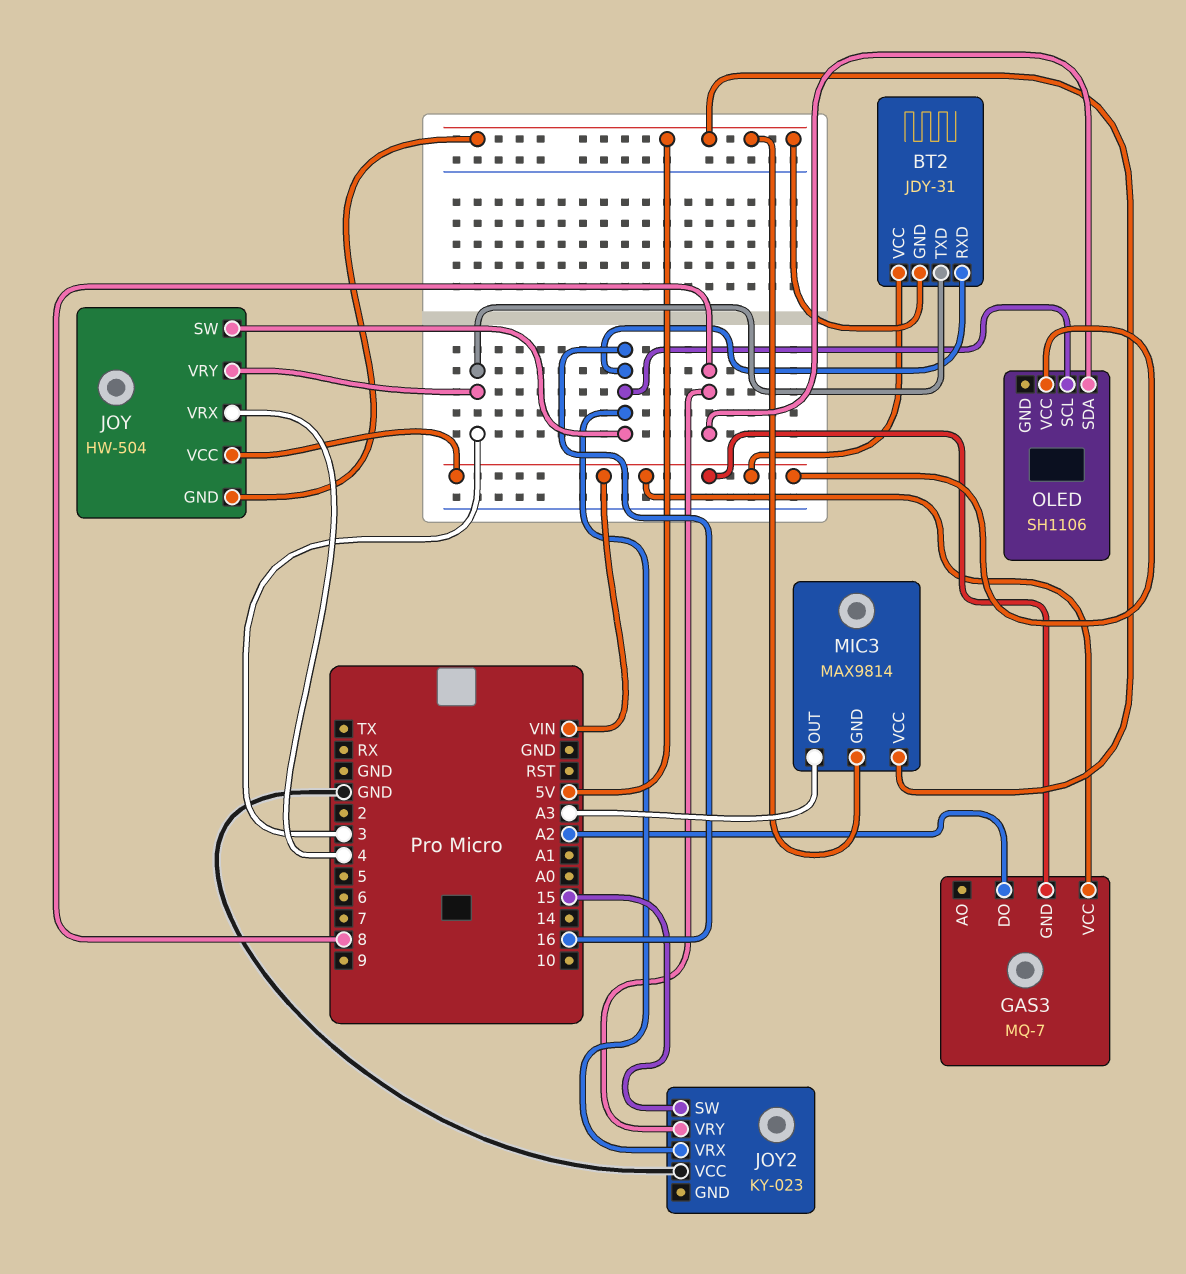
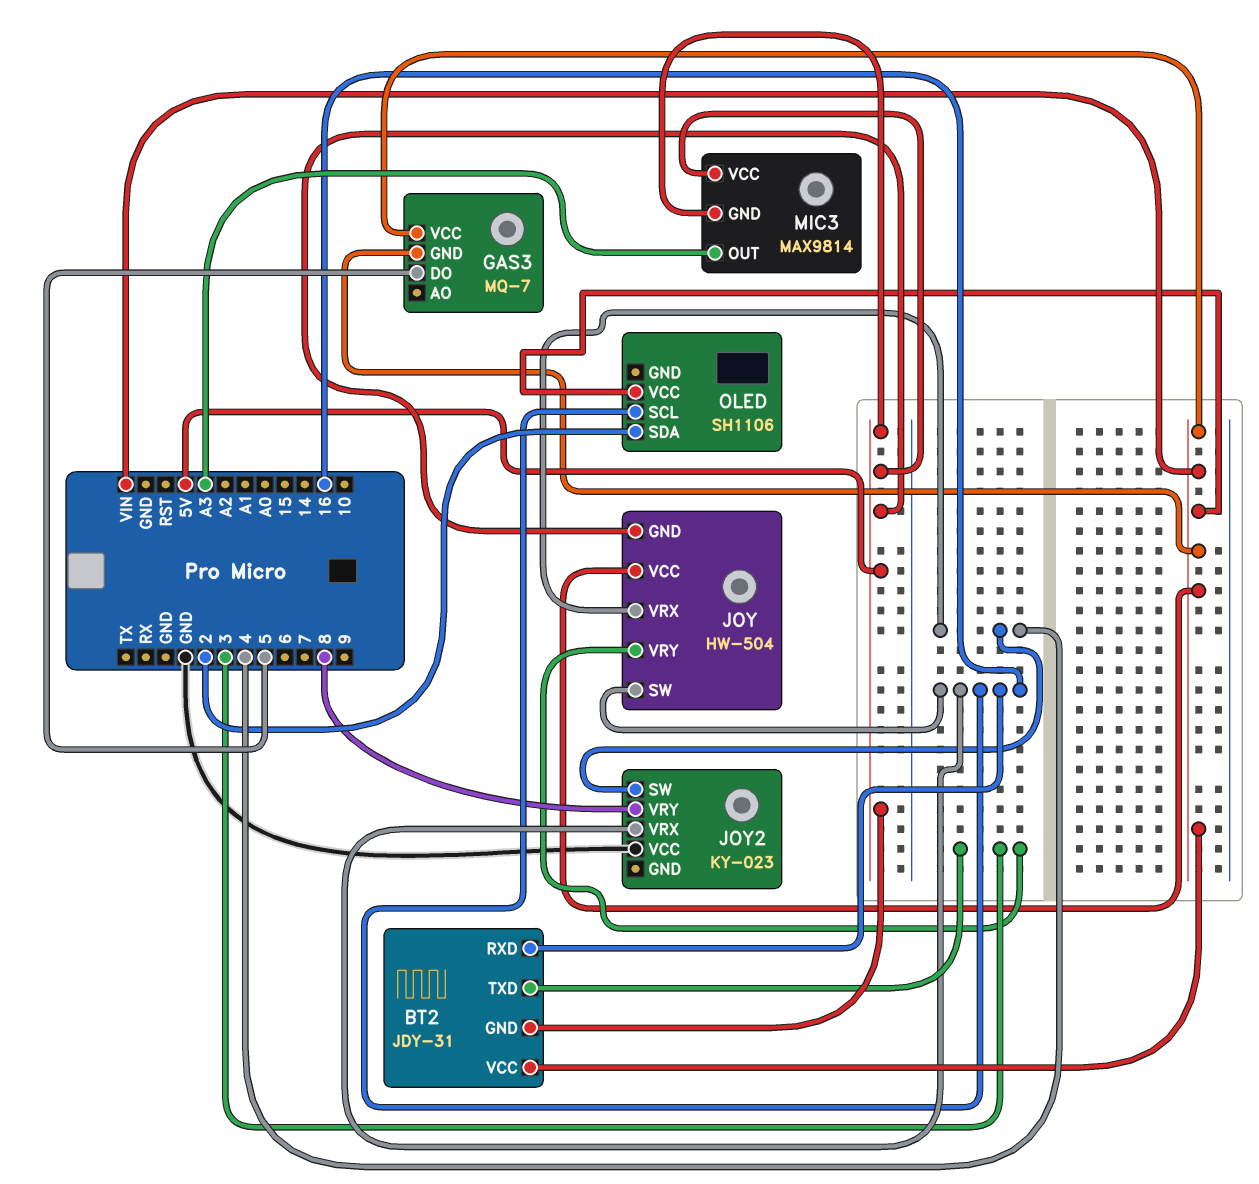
GAS3 pin DO: A2 -> 5
JOY2 pin SW: 15 -> 4
OLED pin SDA: 8 -> 2

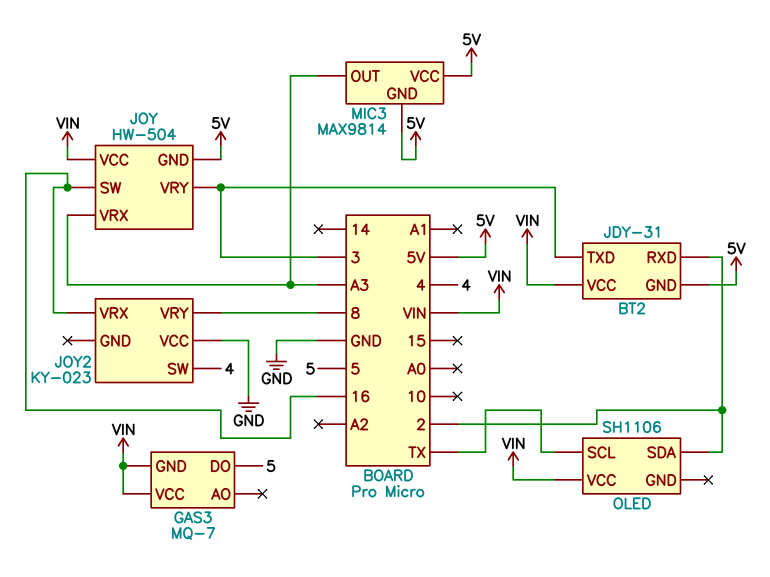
BT2 pin RXD: 16 -> 2
JOY pin VRX: 4 -> A3
OLED pin SCL: 16 -> TX

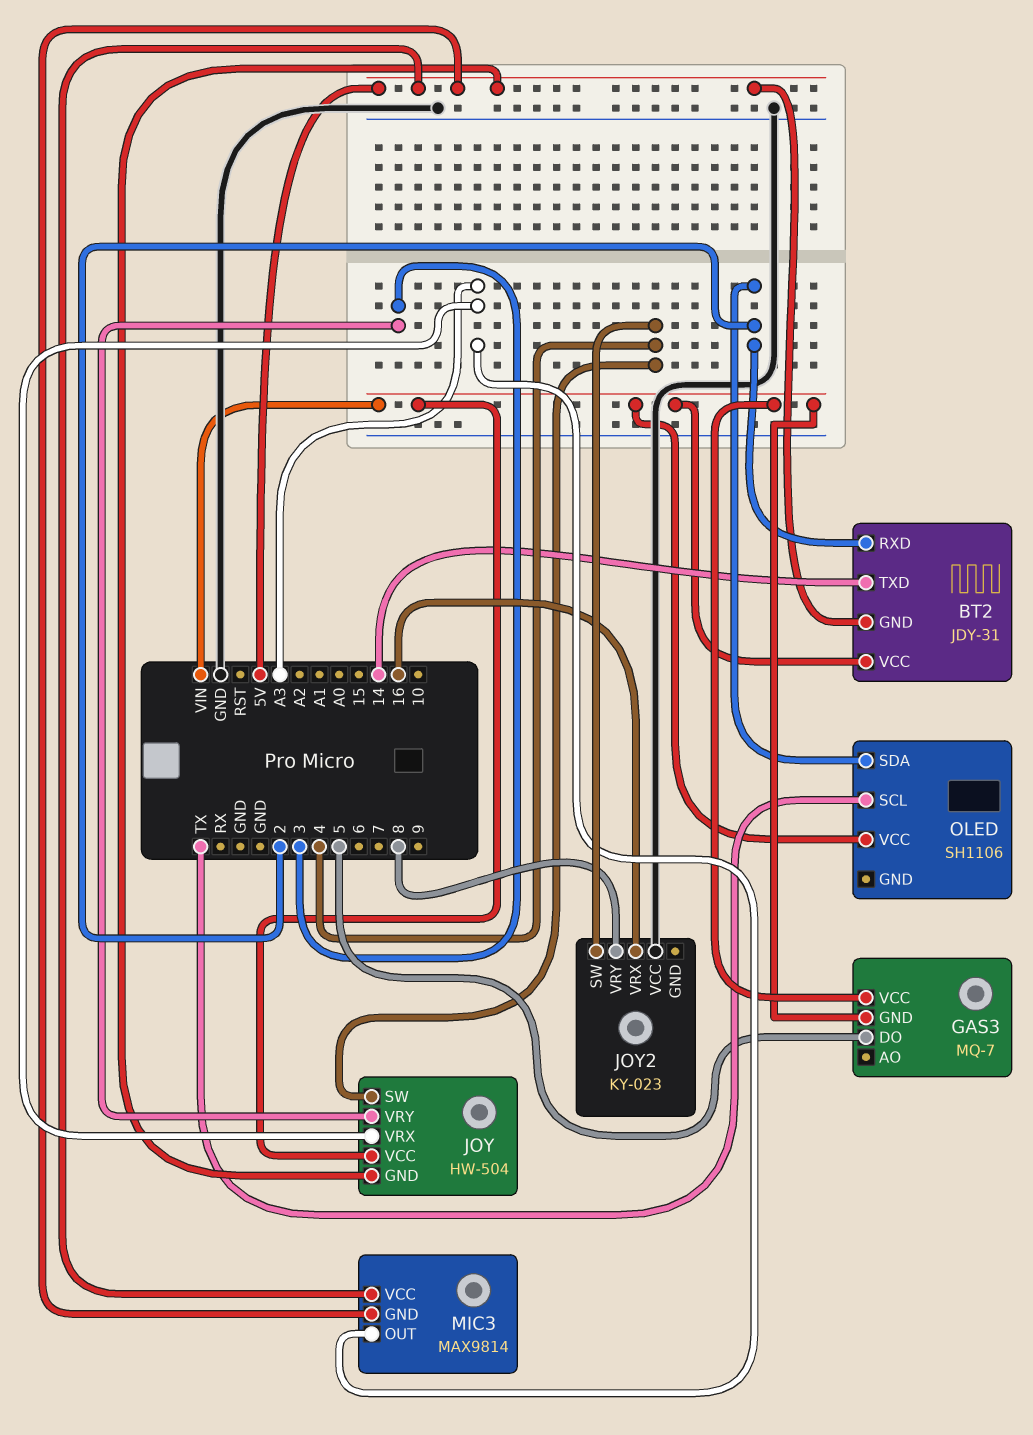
BT2 pin TXD: 3 -> 14
JOY pin SW: 16 -> 4

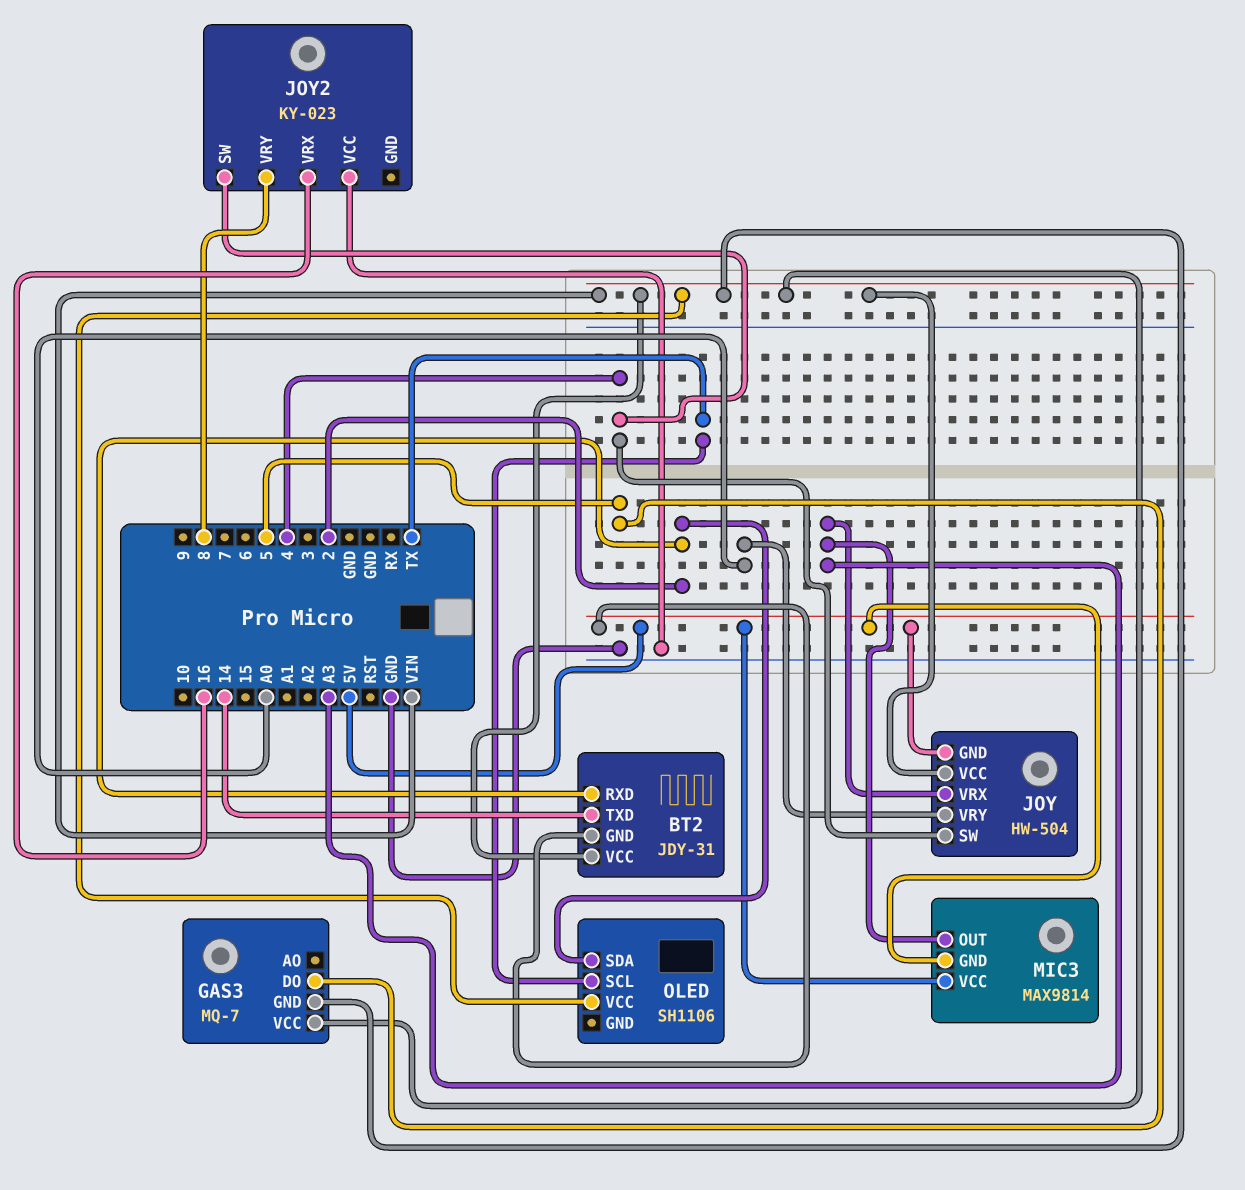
JOY pin VRY: 3 -> A0

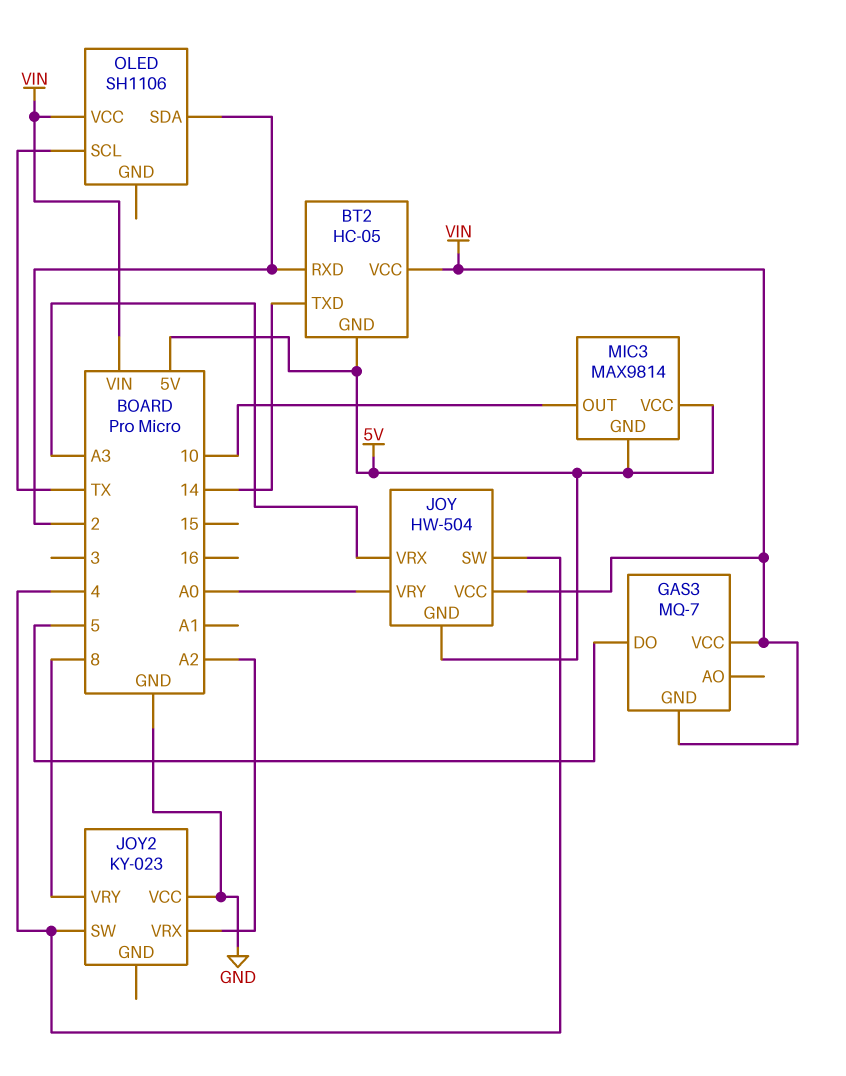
BT2: JDY-31 -> HC-05
JOY2 pin VRX: 16 -> A2
MIC3 pin OUT: A3 -> 10

